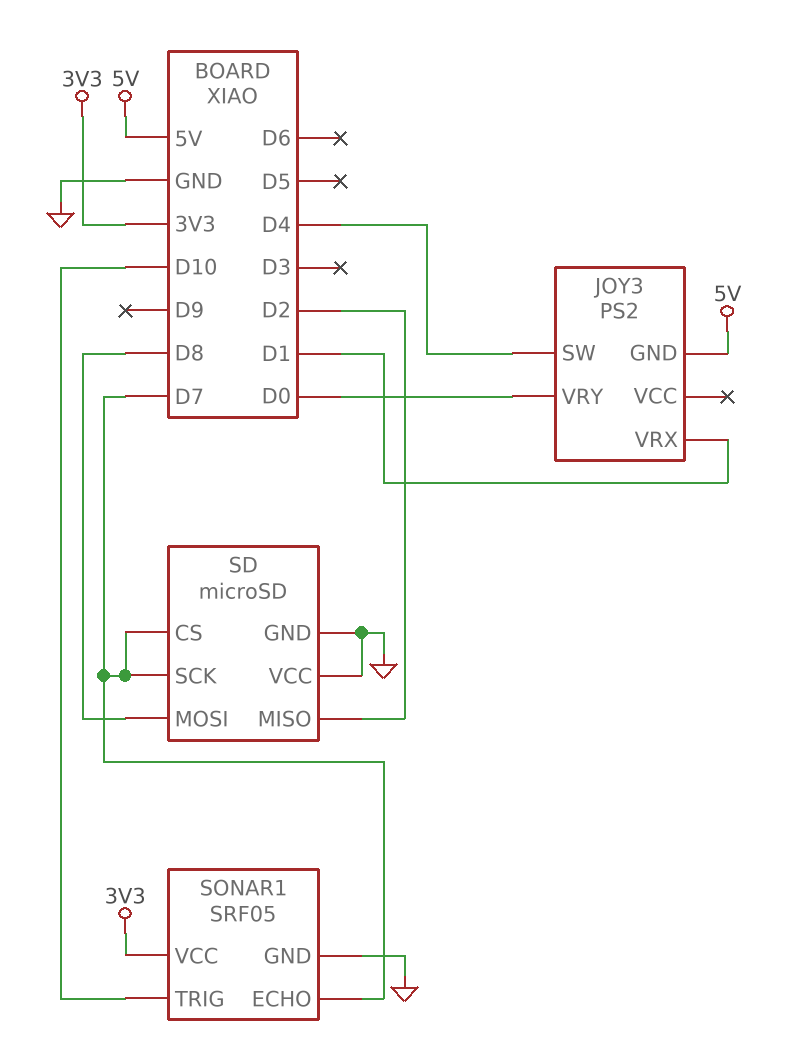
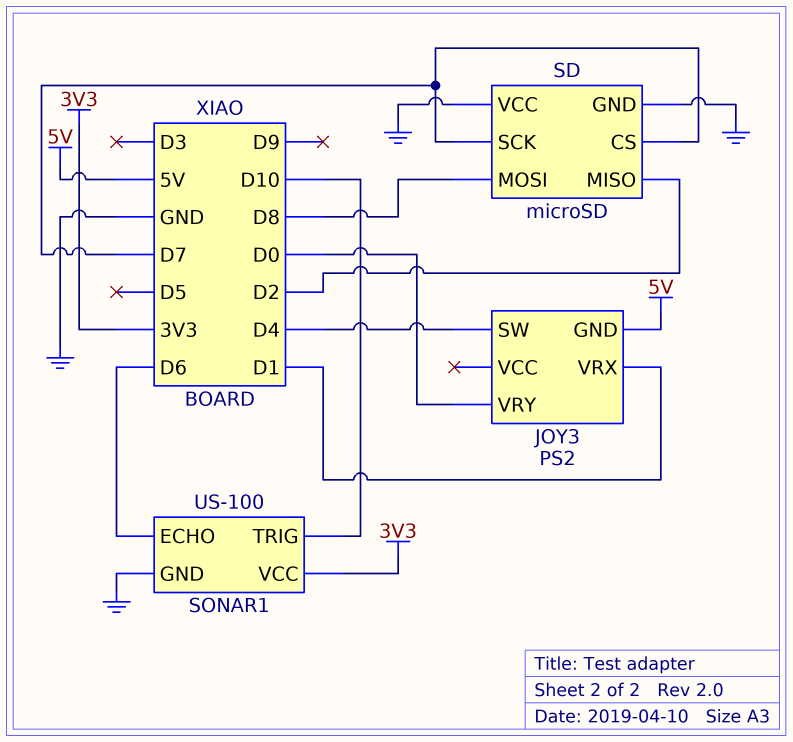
SONAR1: SRF05 -> US-100
SONAR1 pin ECHO: D7 -> D6

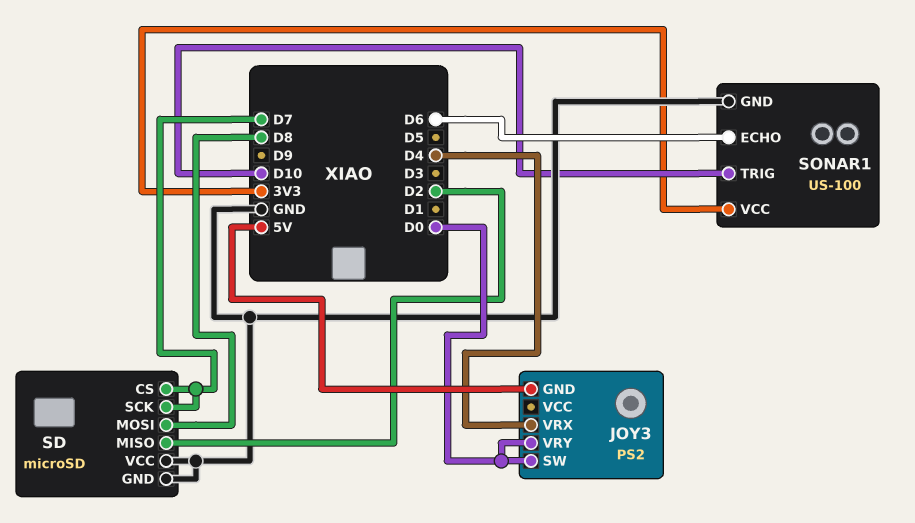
JOY3 pin SW: D4 -> D0
JOY3 pin VRX: D1 -> D4

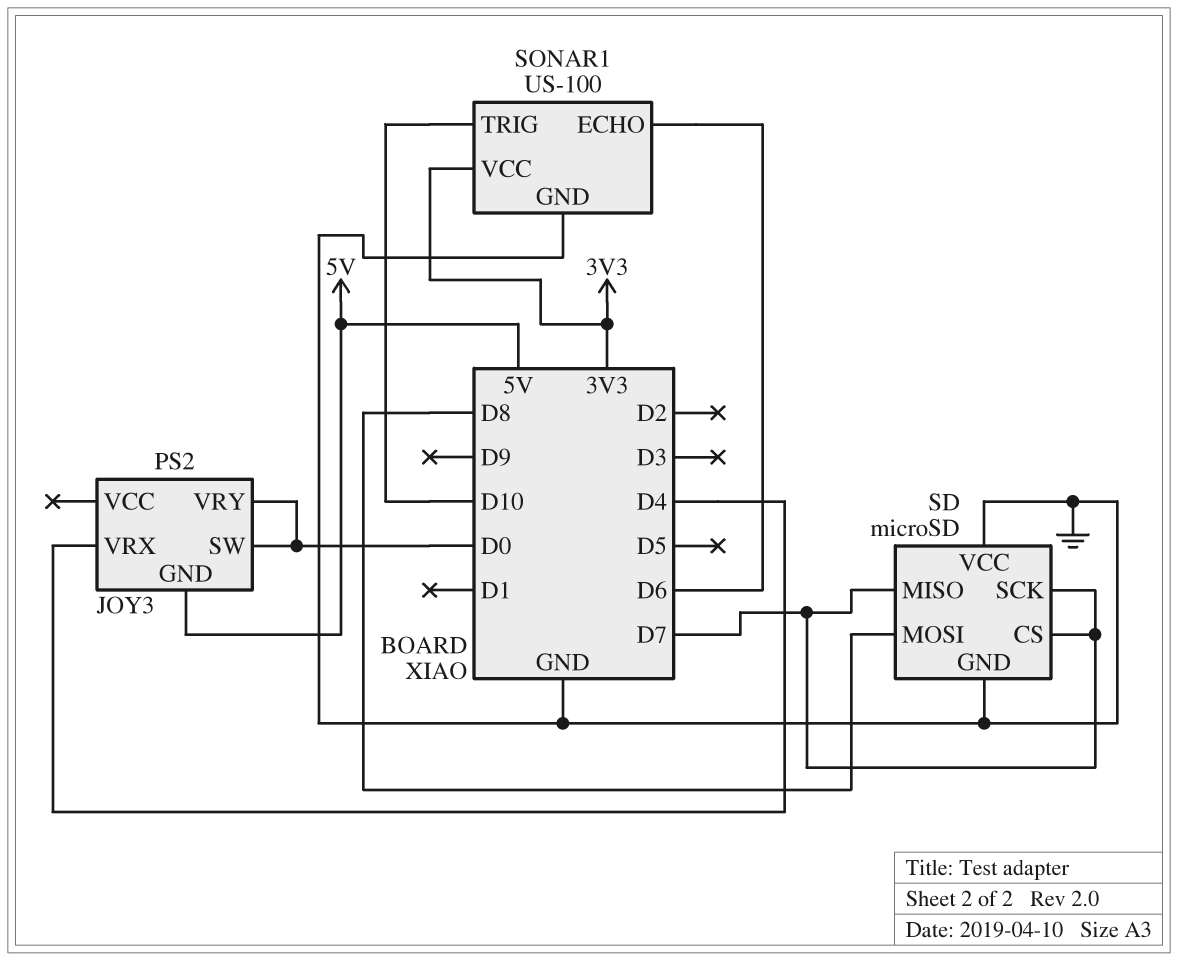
SD pin MISO: D2 -> D7

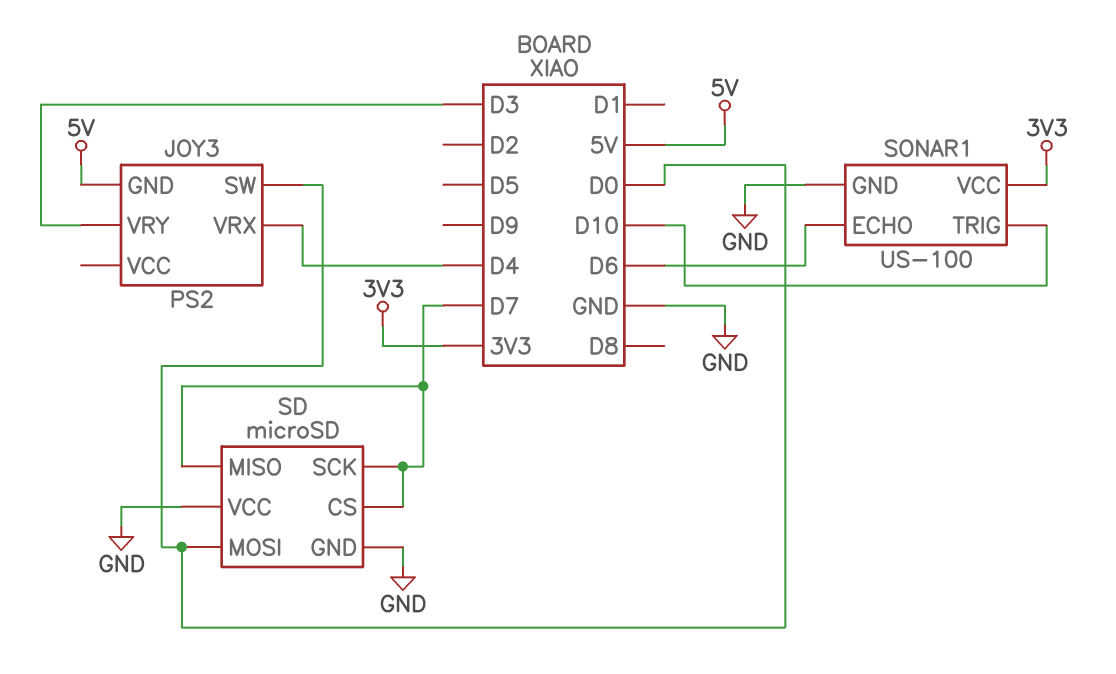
JOY3 pin VRY: D0 -> D3
SD pin MOSI: D8 -> D0

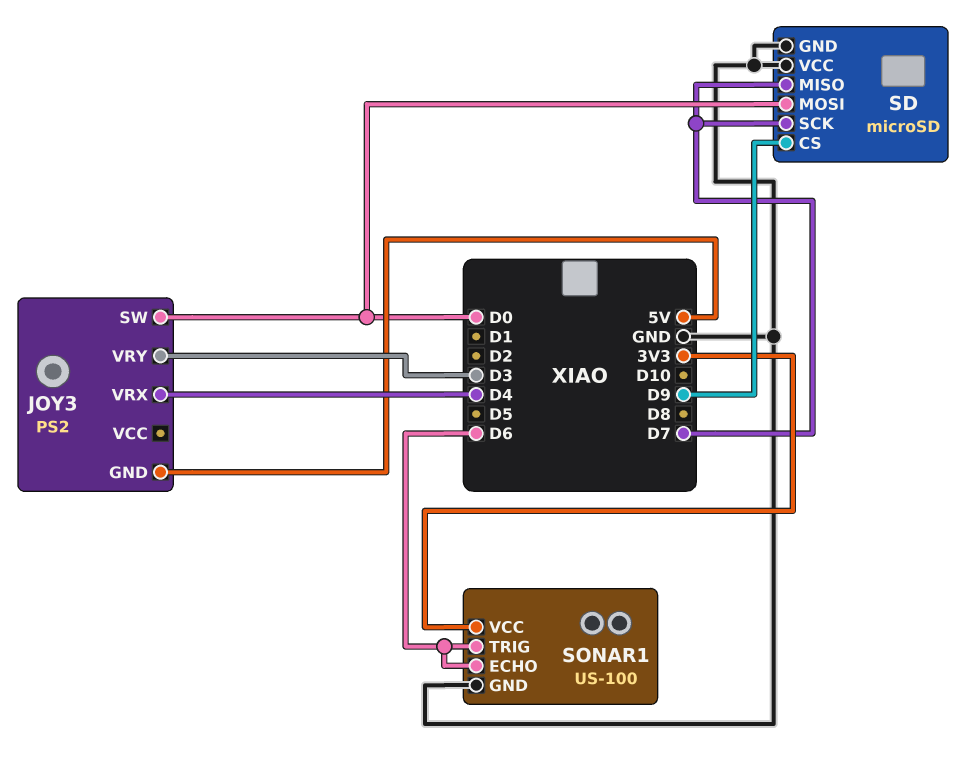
SD pin CS: D7 -> D9
SONAR1 pin TRIG: D10 -> D6

